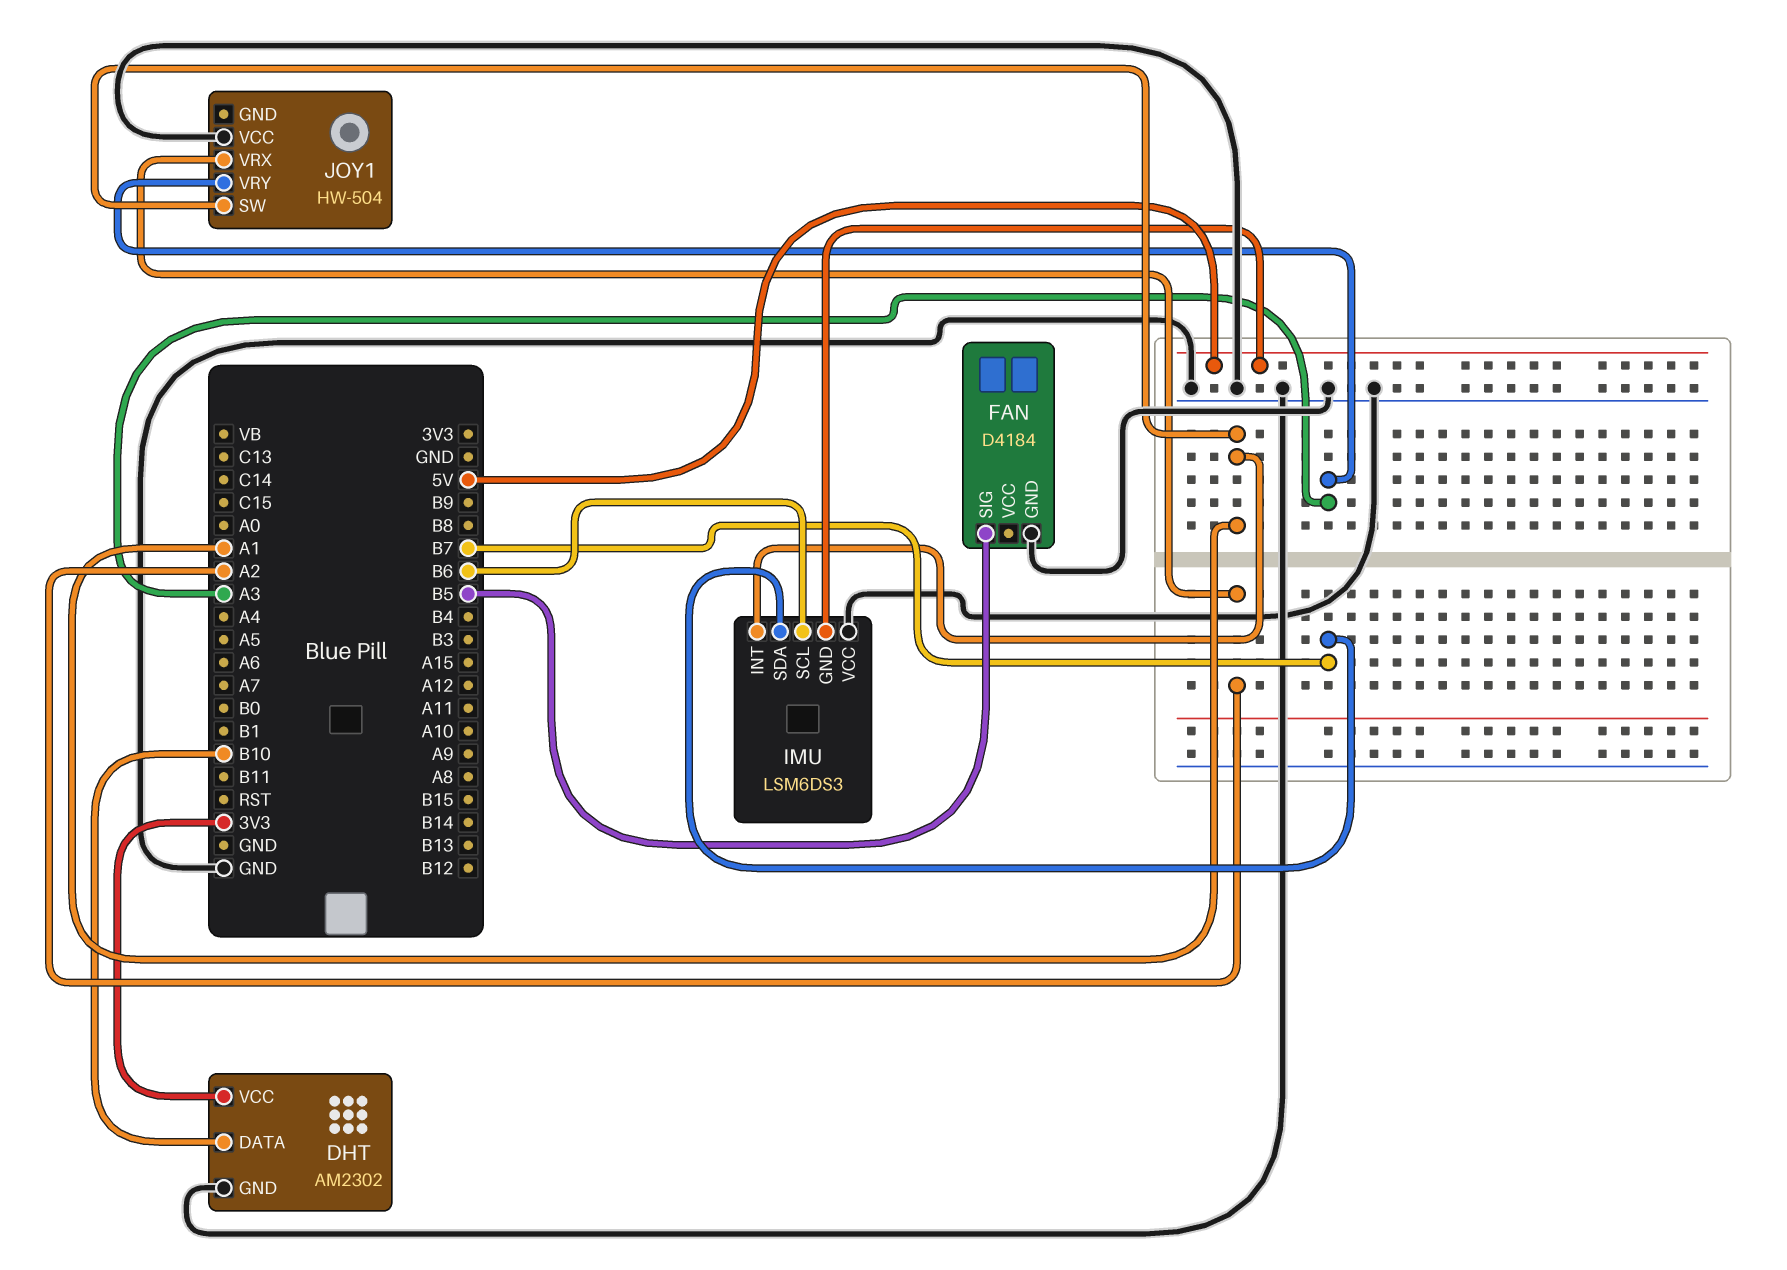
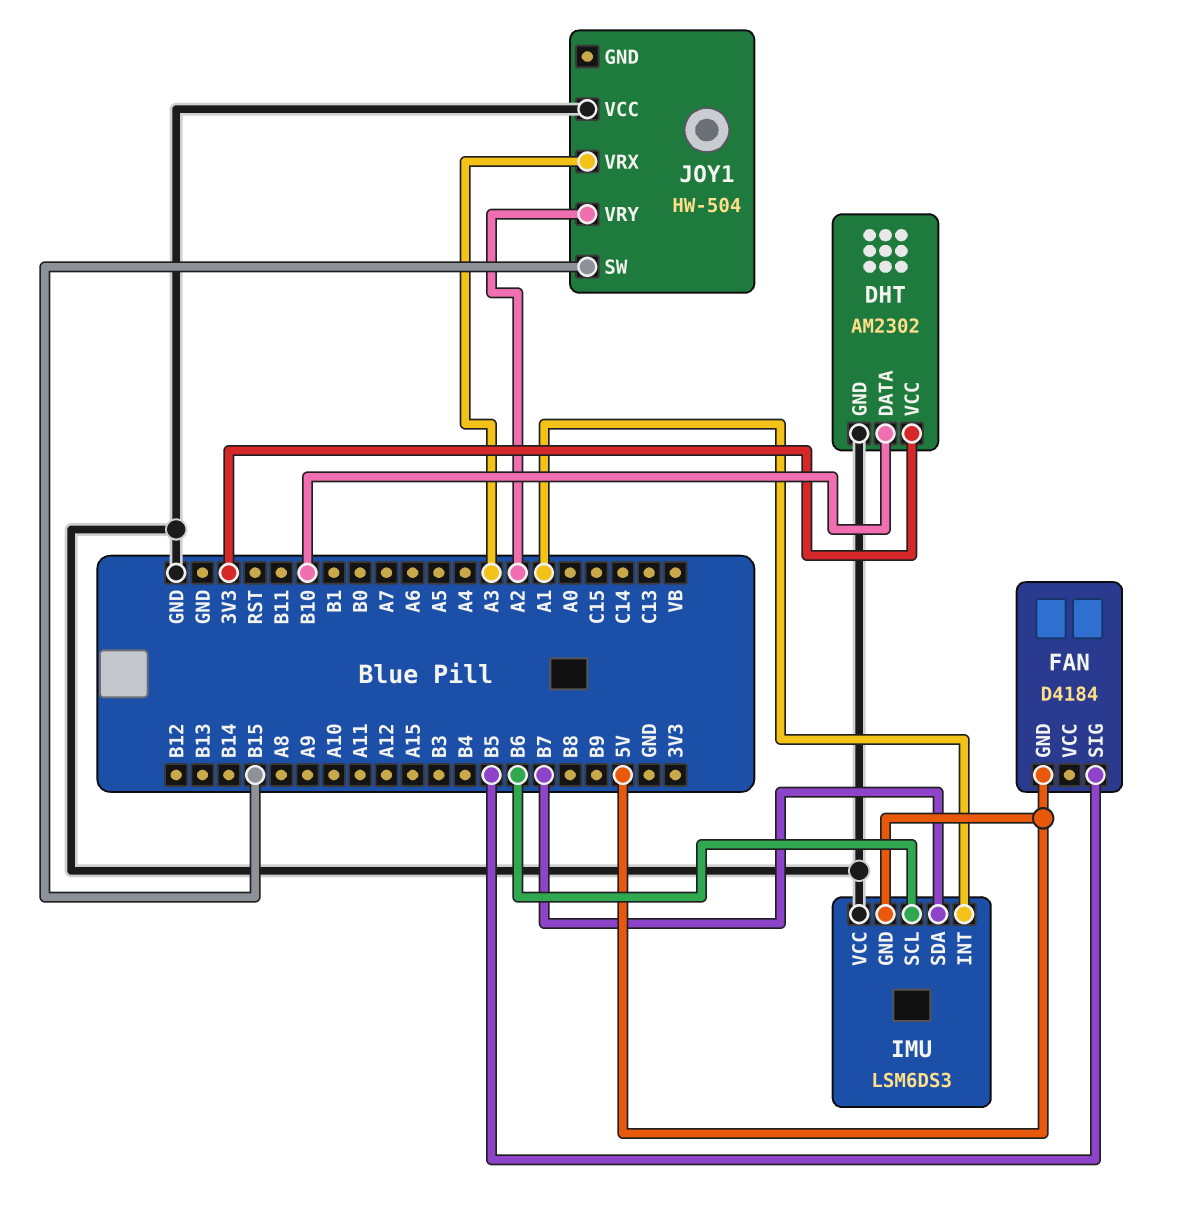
FAN pin GND: GND -> 5V
JOY1 pin SW: A1 -> B15
JOY1 pin VRX: A2 -> A3
JOY1 pin VRY: A3 -> A2

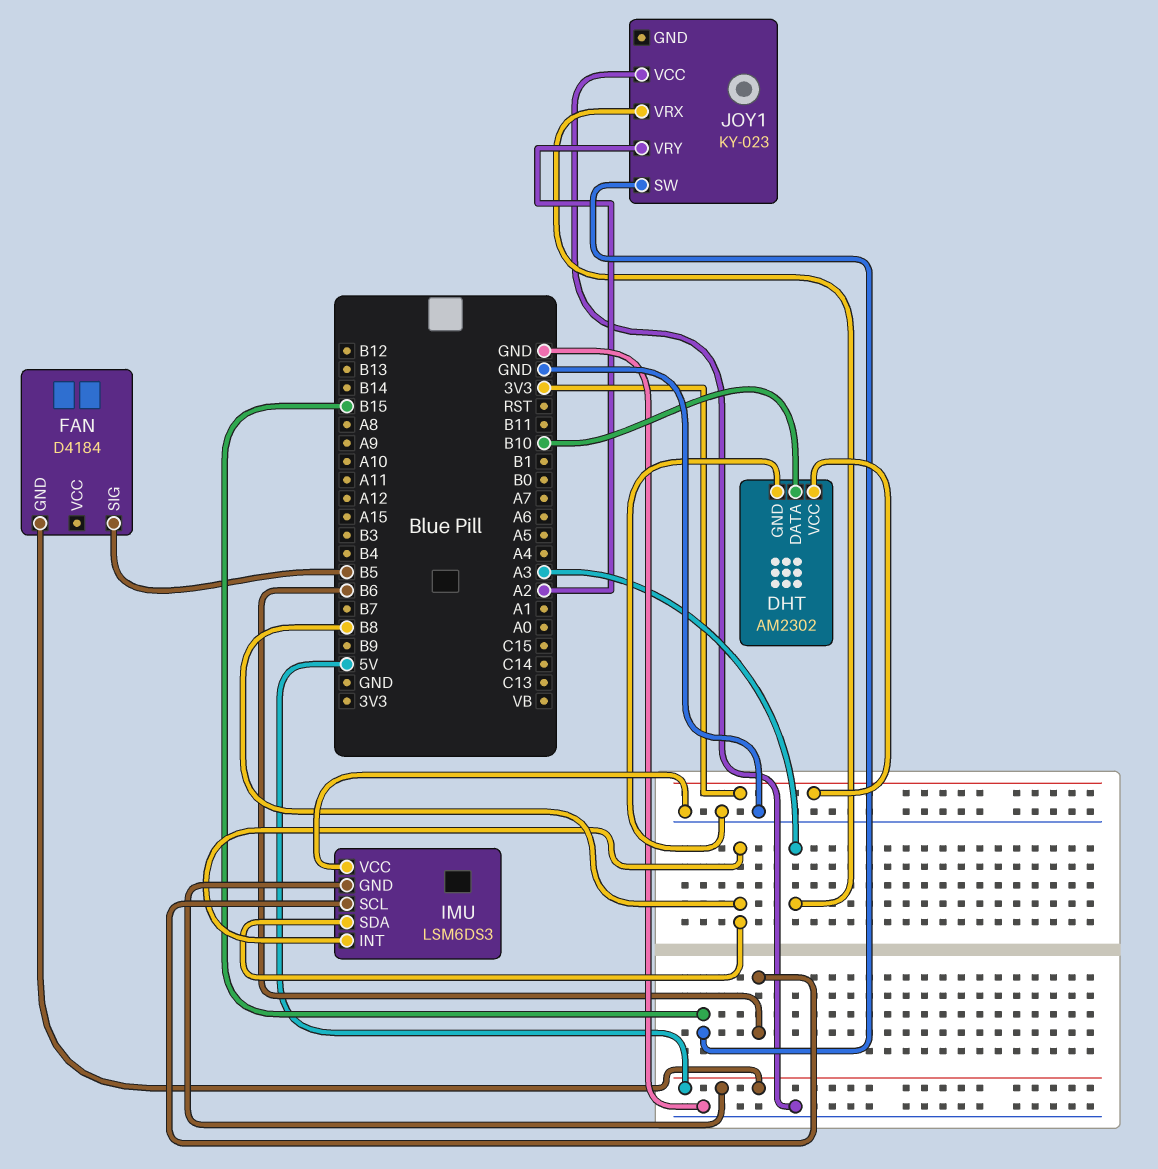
IMU pin INT: A1 -> B8
IMU pin SDA: B7 -> B8
JOY1: HW-504 -> KY-023

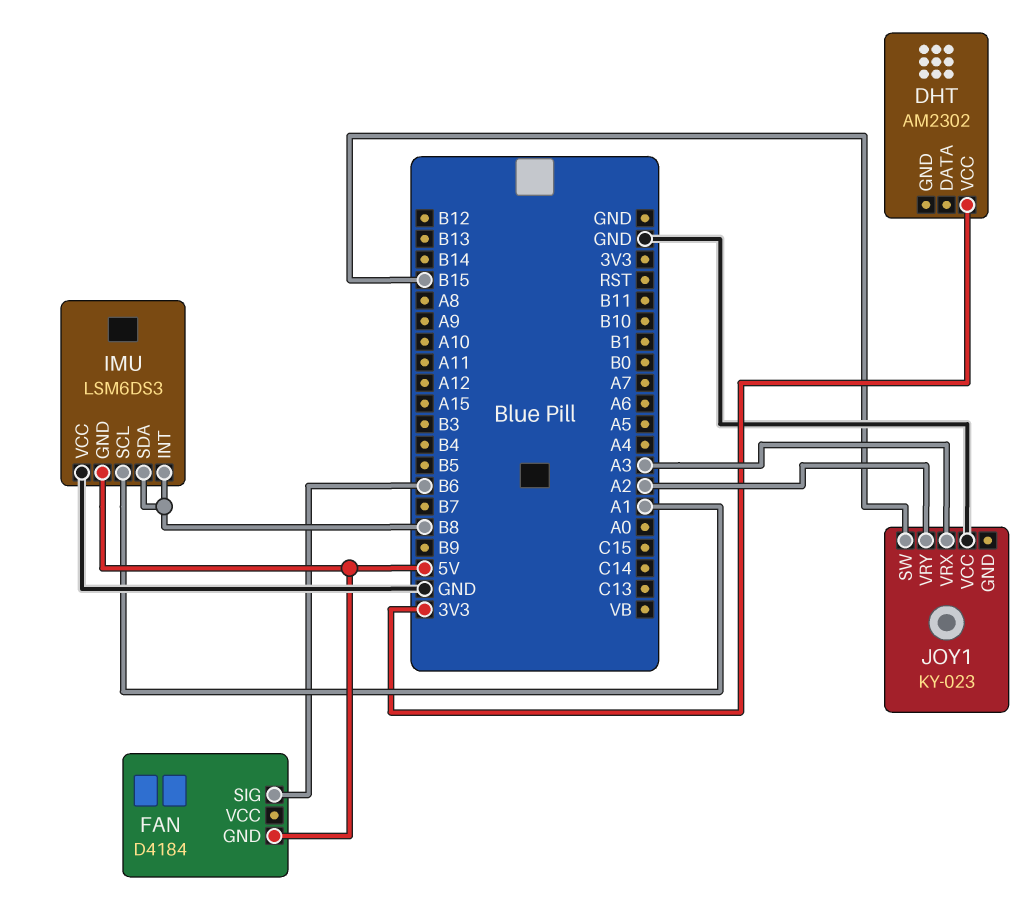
DHT pin DATA: B10 -> none
DHT pin GND: GND -> none
FAN pin SIG: B5 -> B6
IMU pin SCL: B6 -> A1

